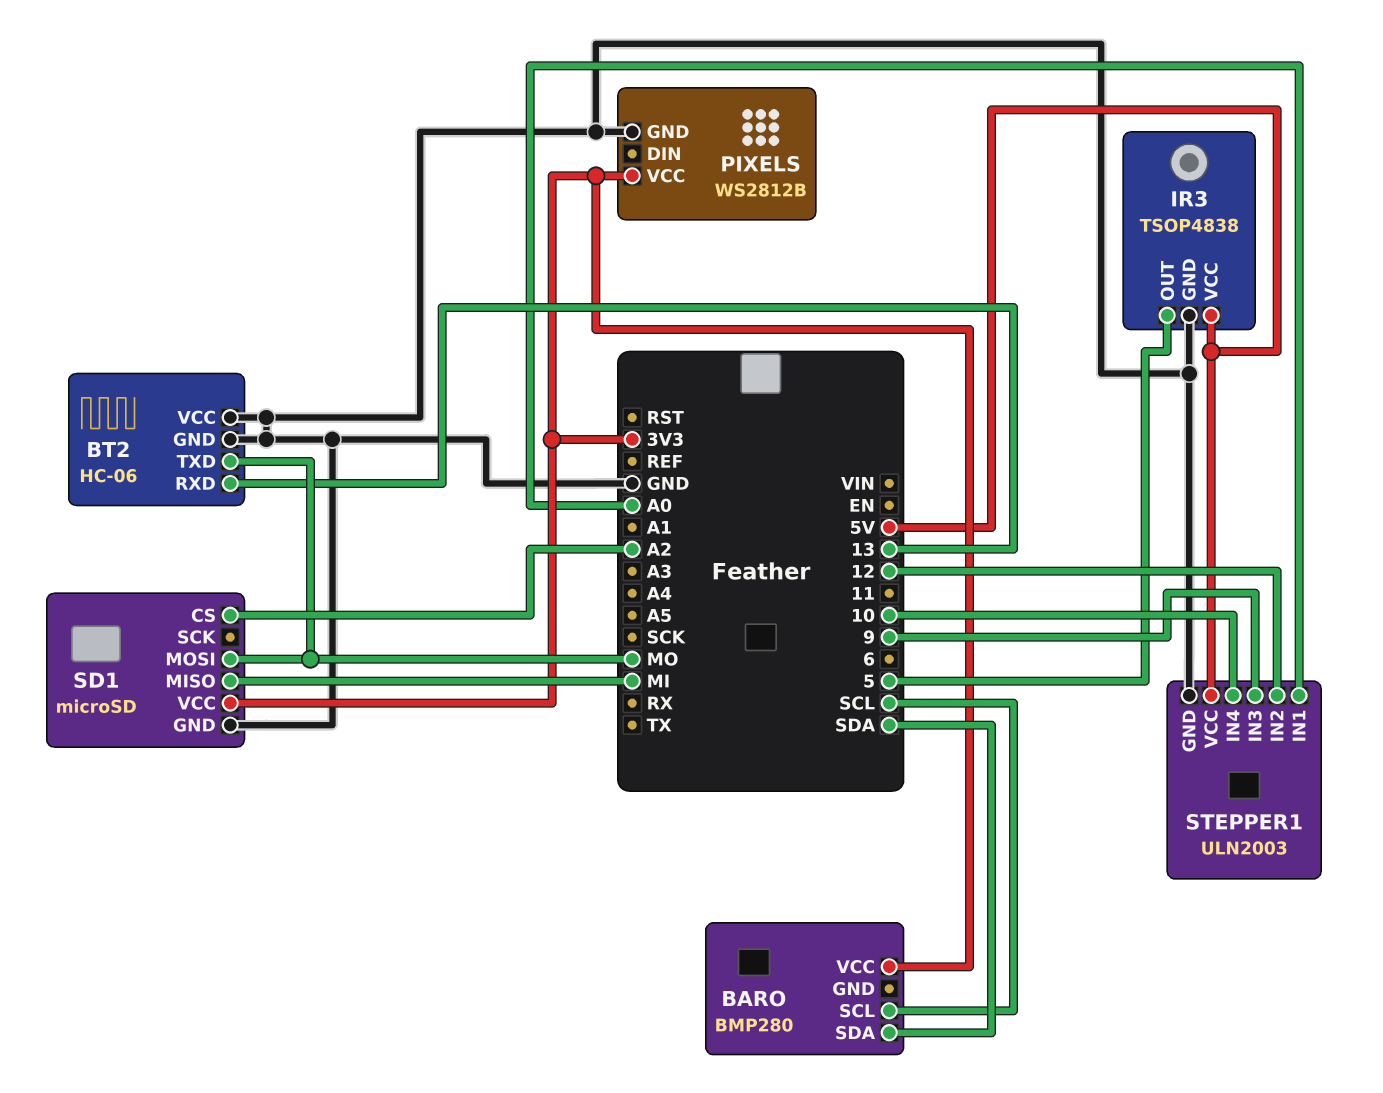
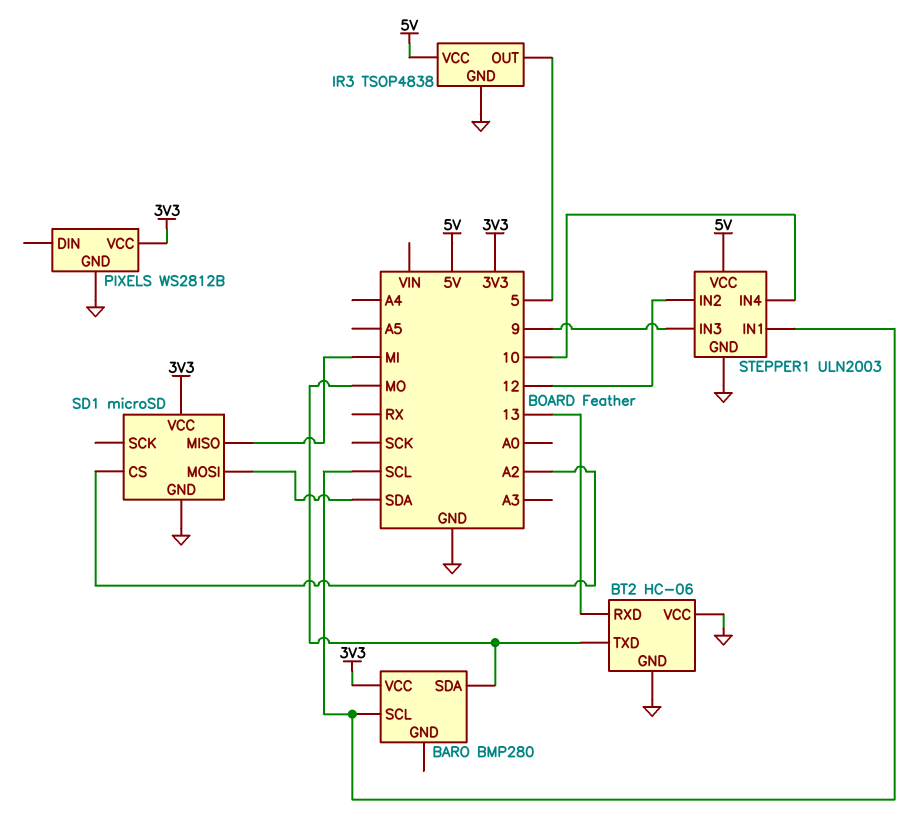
BARO pin SDA: SDA -> MO
SD1 pin MOSI: MO -> SDA
STEPPER1 pin IN1: A0 -> SCL

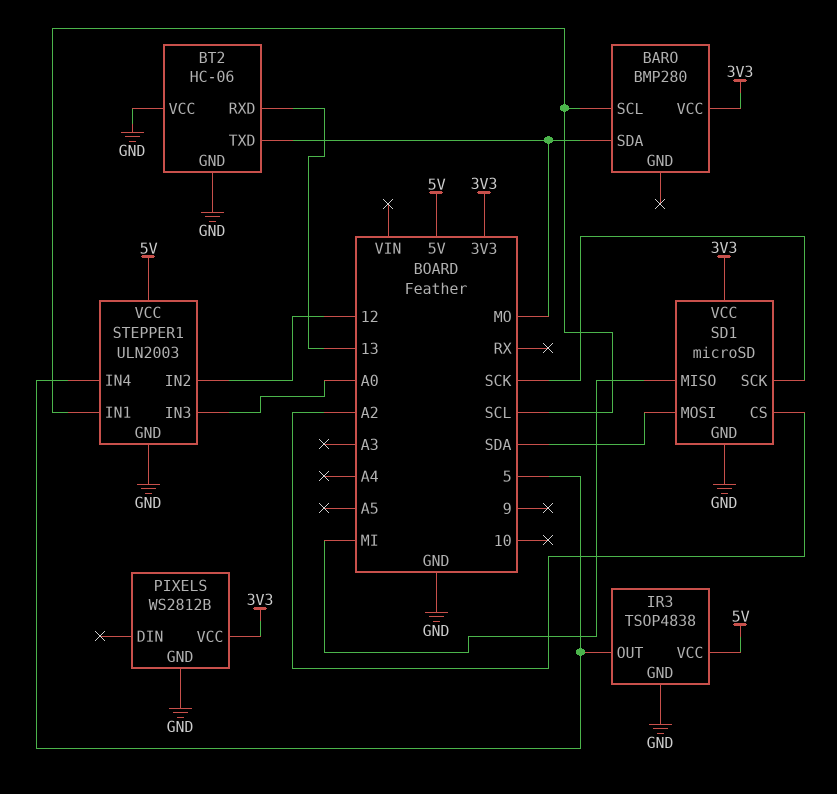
SD1 pin SCK: none -> SCK
STEPPER1 pin IN3: 9 -> A0
STEPPER1 pin IN4: 10 -> 5

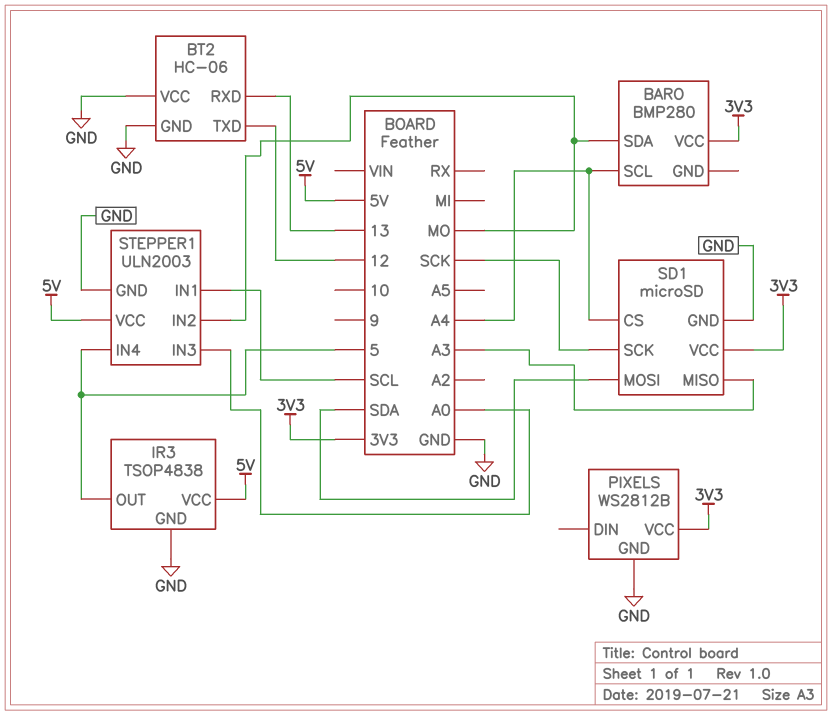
BARO pin SCL: SCL -> A4
BT2 pin TXD: MO -> 12
SD1 pin CS: A2 -> A4
SD1 pin MISO: MI -> A3
STEPPER1 pin IN2: 12 -> MO

